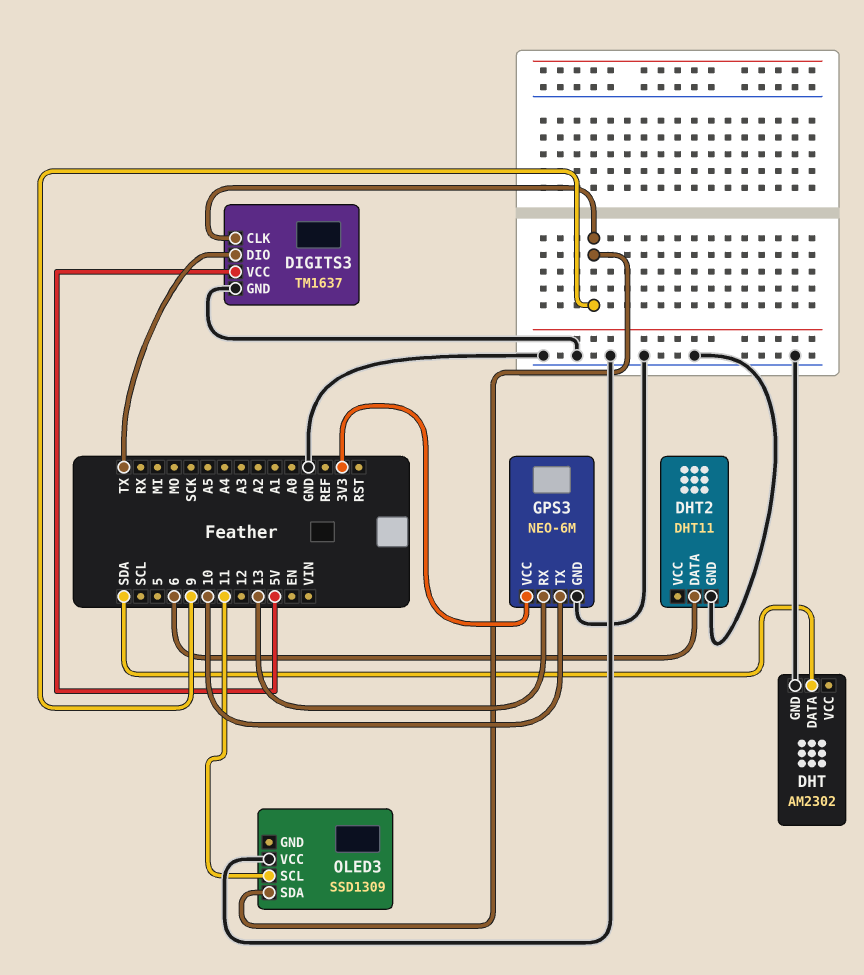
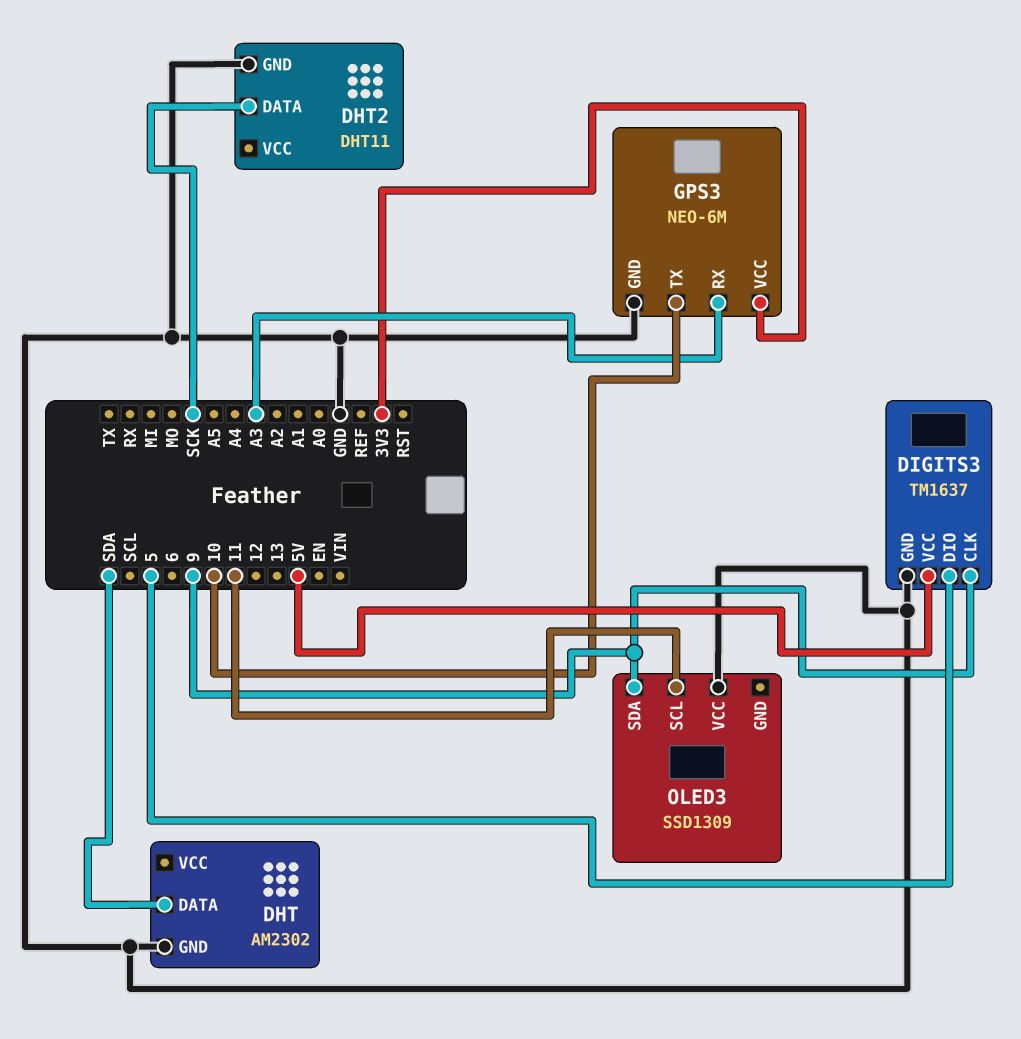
DHT2 pin DATA: 6 -> SCK
DIGITS3 pin DIO: TX -> 5
GPS3 pin RX: 13 -> A3

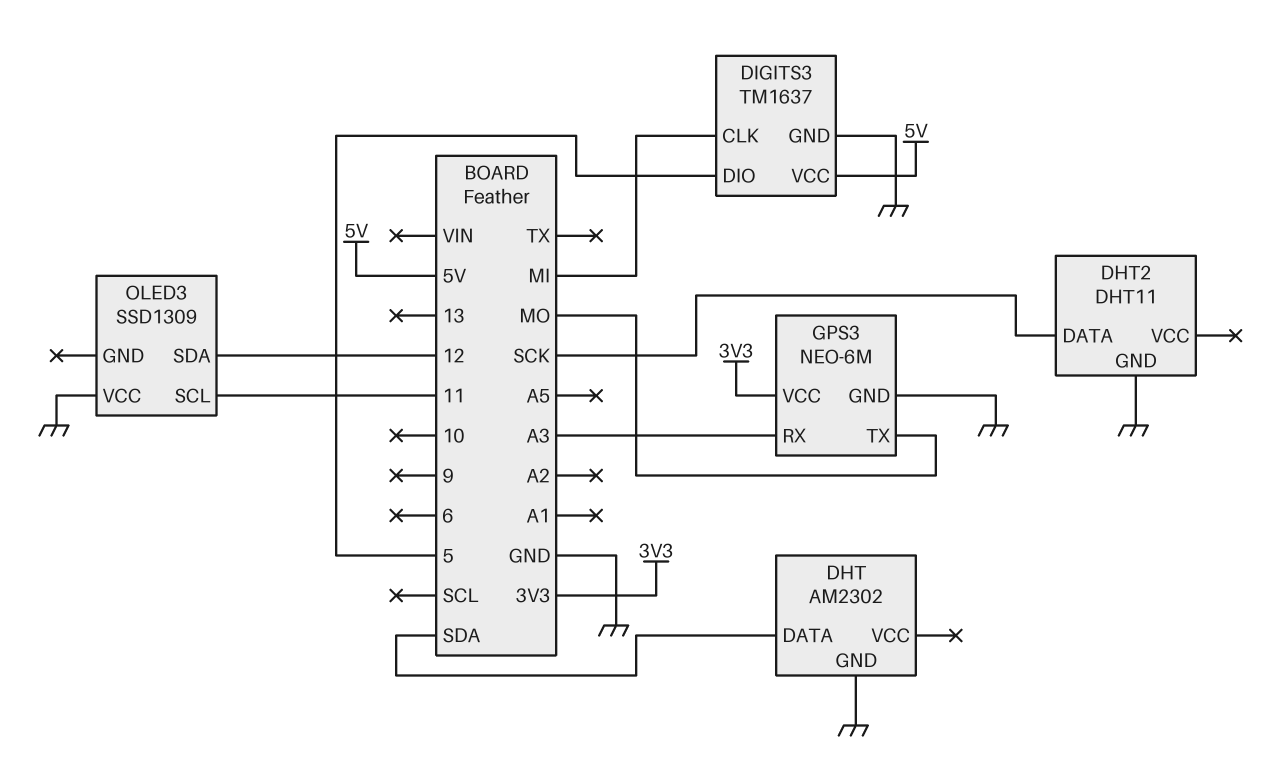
DIGITS3 pin CLK: 9 -> MI
GPS3 pin TX: 10 -> MO
OLED3 pin SDA: 9 -> 12

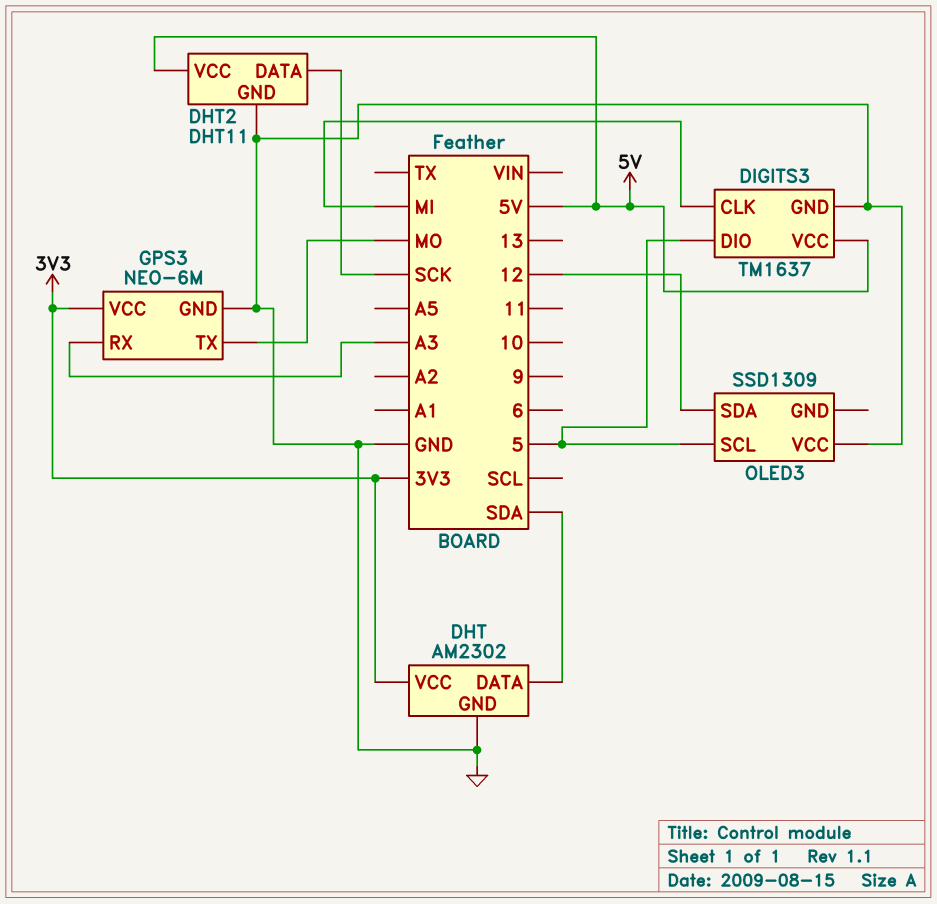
DHT pin VCC: none -> 3V3
DHT2 pin VCC: none -> 5V
OLED3 pin SCL: 11 -> 5

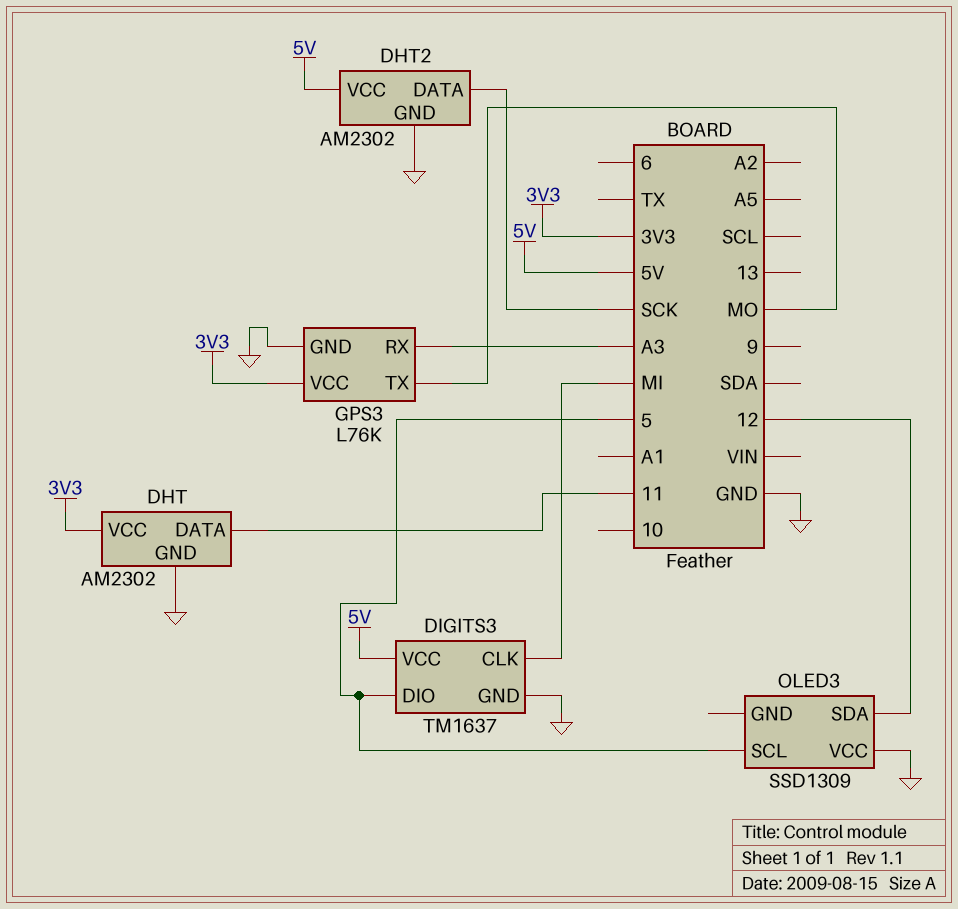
DHT pin DATA: SDA -> 11
DHT2: DHT11 -> AM2302
GPS3: NEO-6M -> L76K

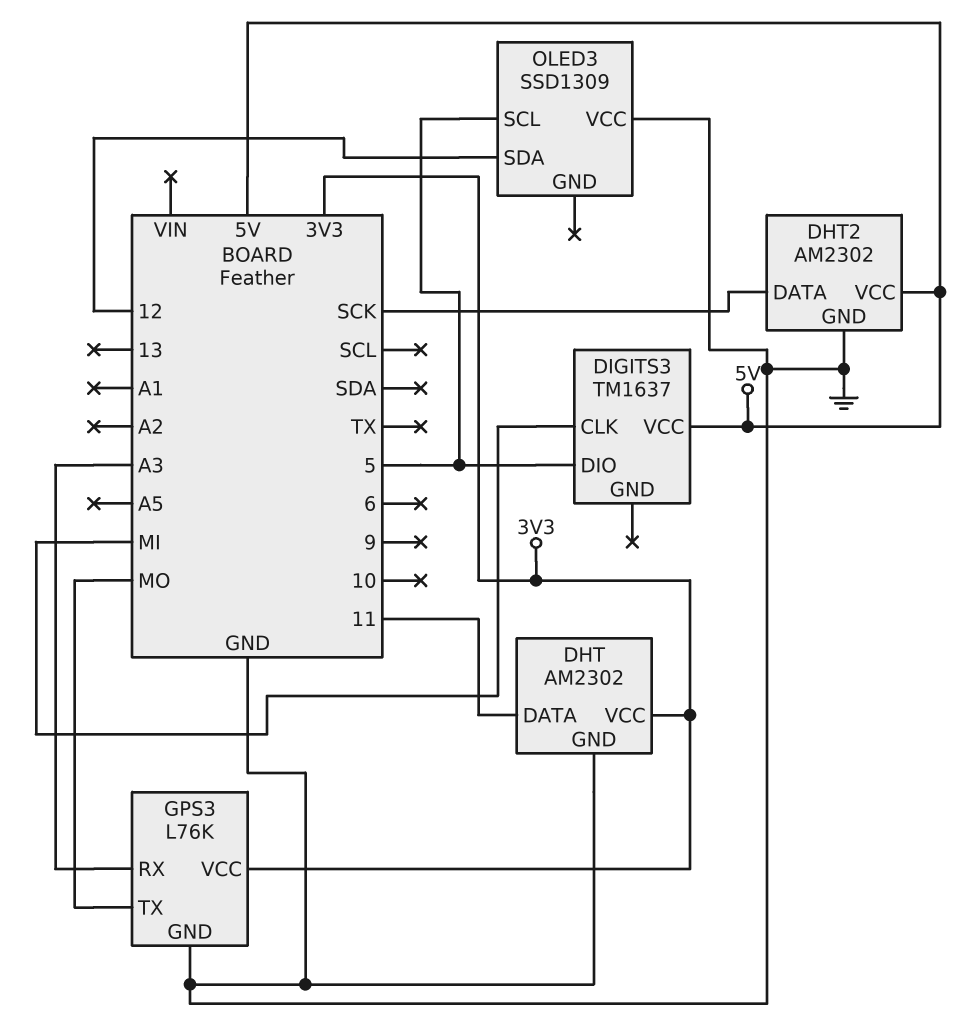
DIGITS3 pin GND: GND -> none

